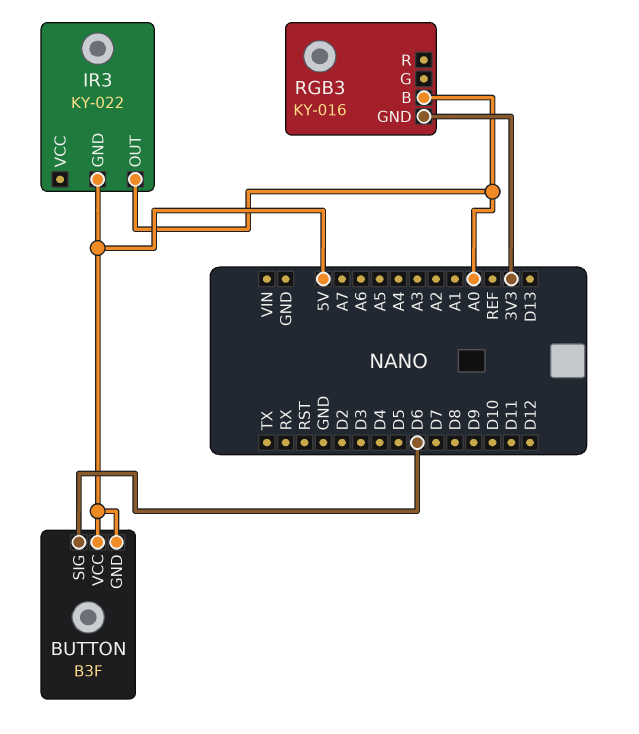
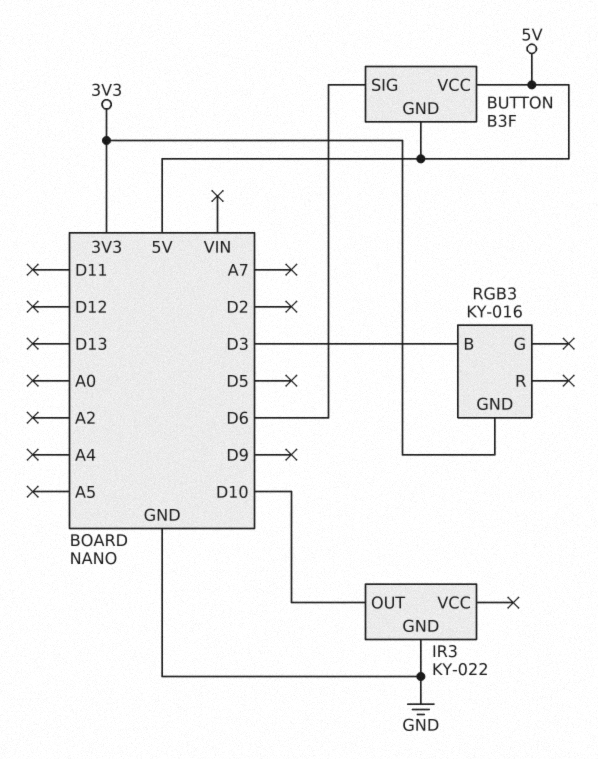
IR3 pin GND: 5V -> GND
IR3 pin OUT: A0 -> D10
RGB3 pin B: A0 -> D3

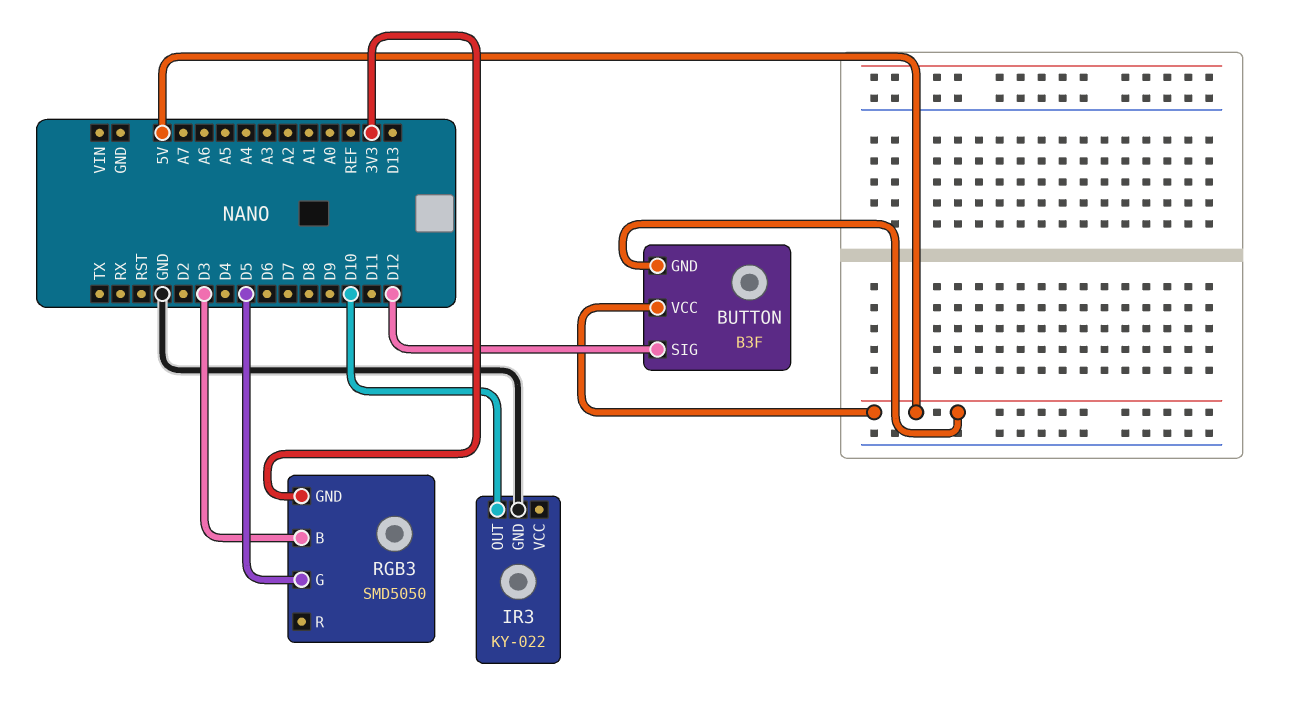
BUTTON pin SIG: D6 -> D12
RGB3: KY-016 -> SMD5050
RGB3 pin G: none -> D5

